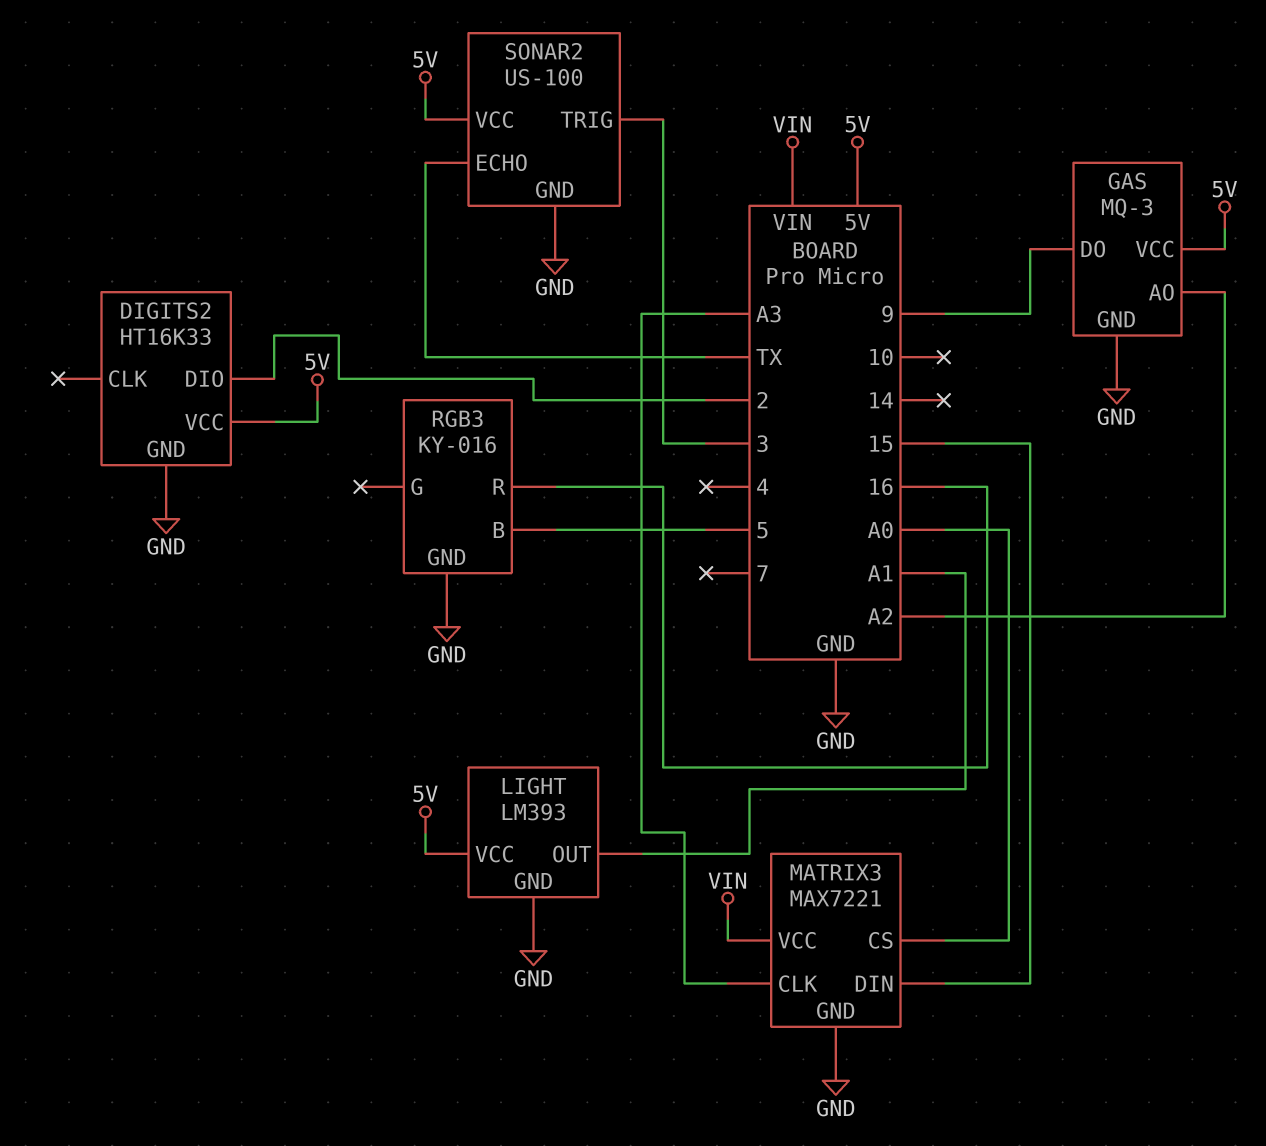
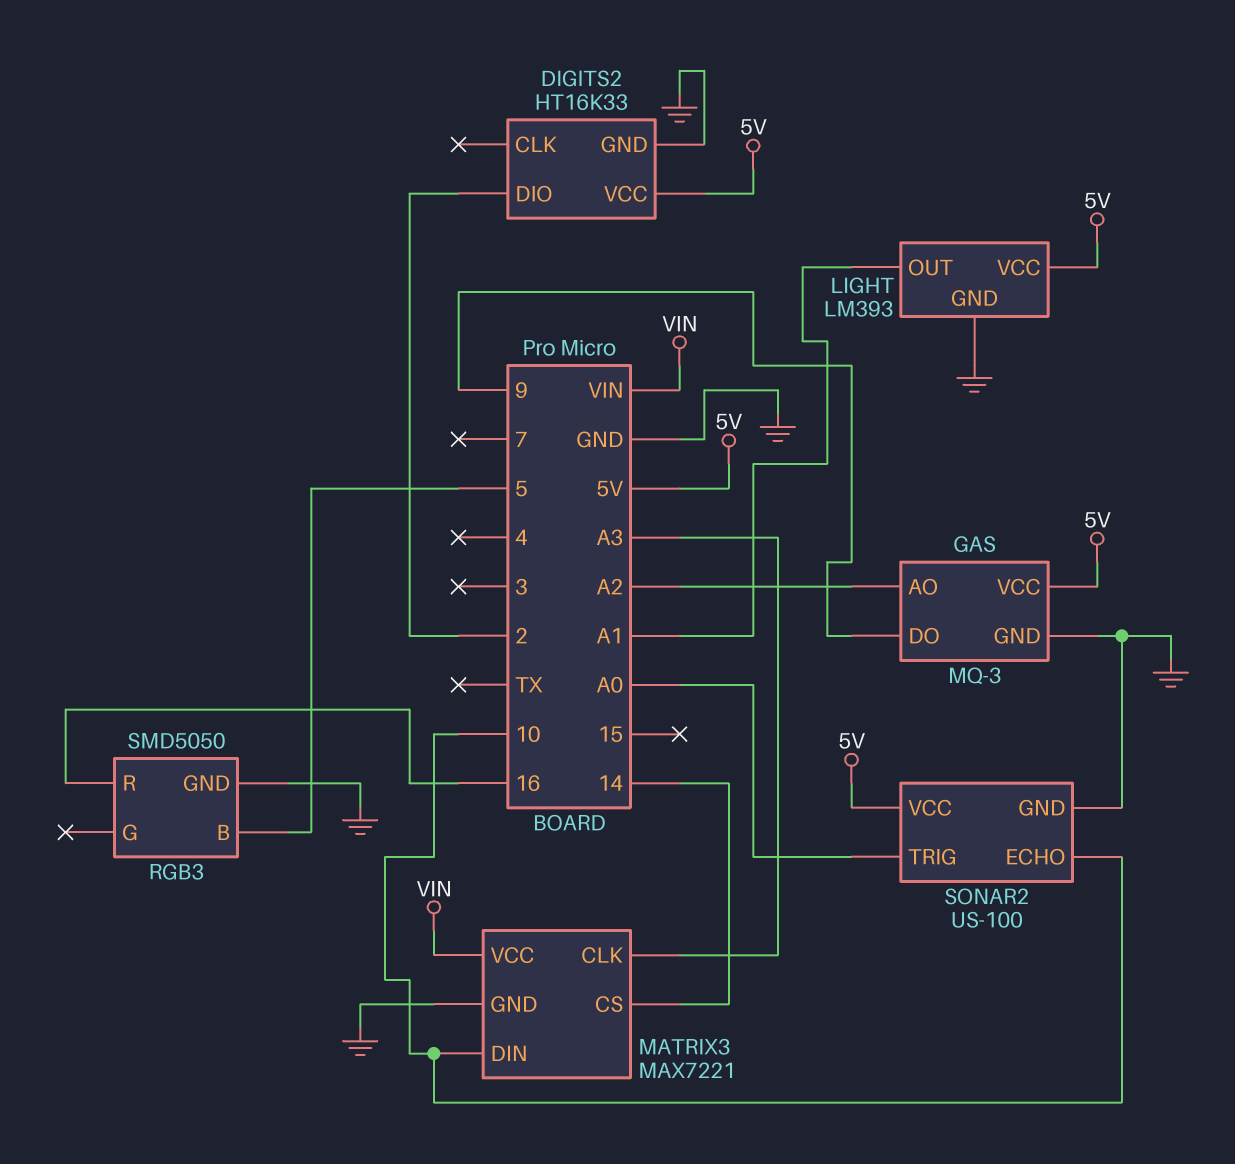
MATRIX3 pin CS: A0 -> 14
MATRIX3 pin DIN: 15 -> 10
RGB3: KY-016 -> SMD5050
SONAR2 pin ECHO: TX -> 10
SONAR2 pin TRIG: 3 -> A0

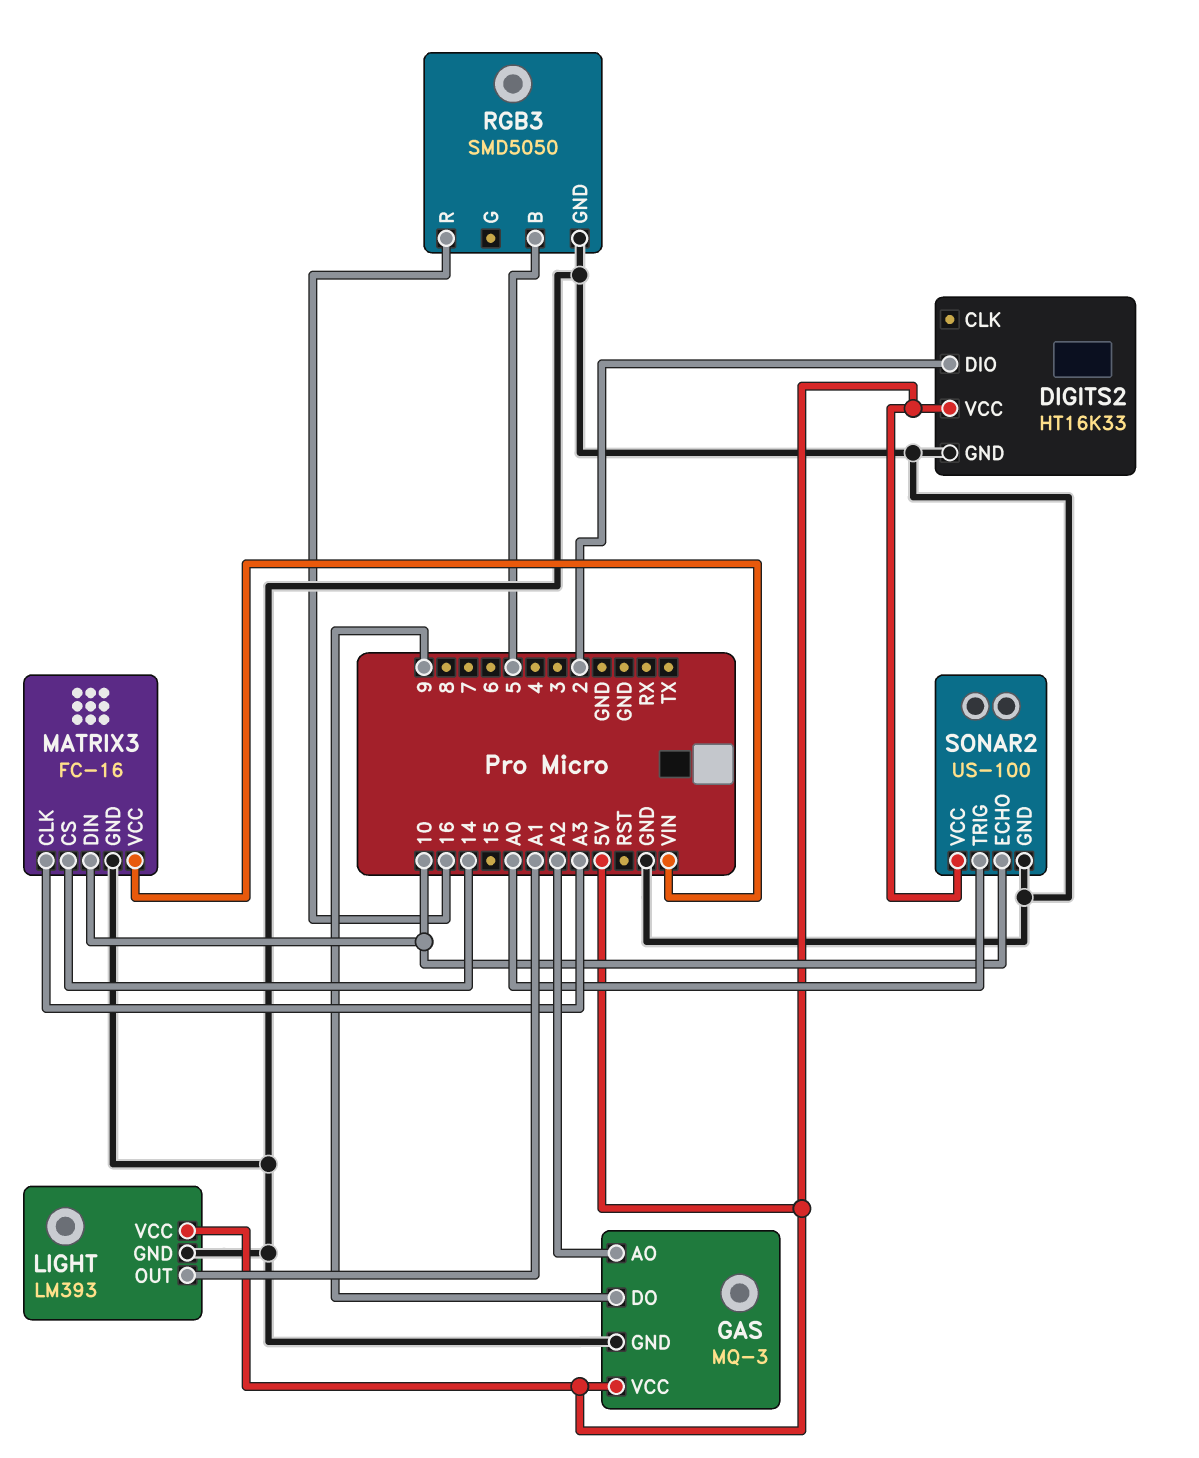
MATRIX3: MAX7221 -> FC-16

